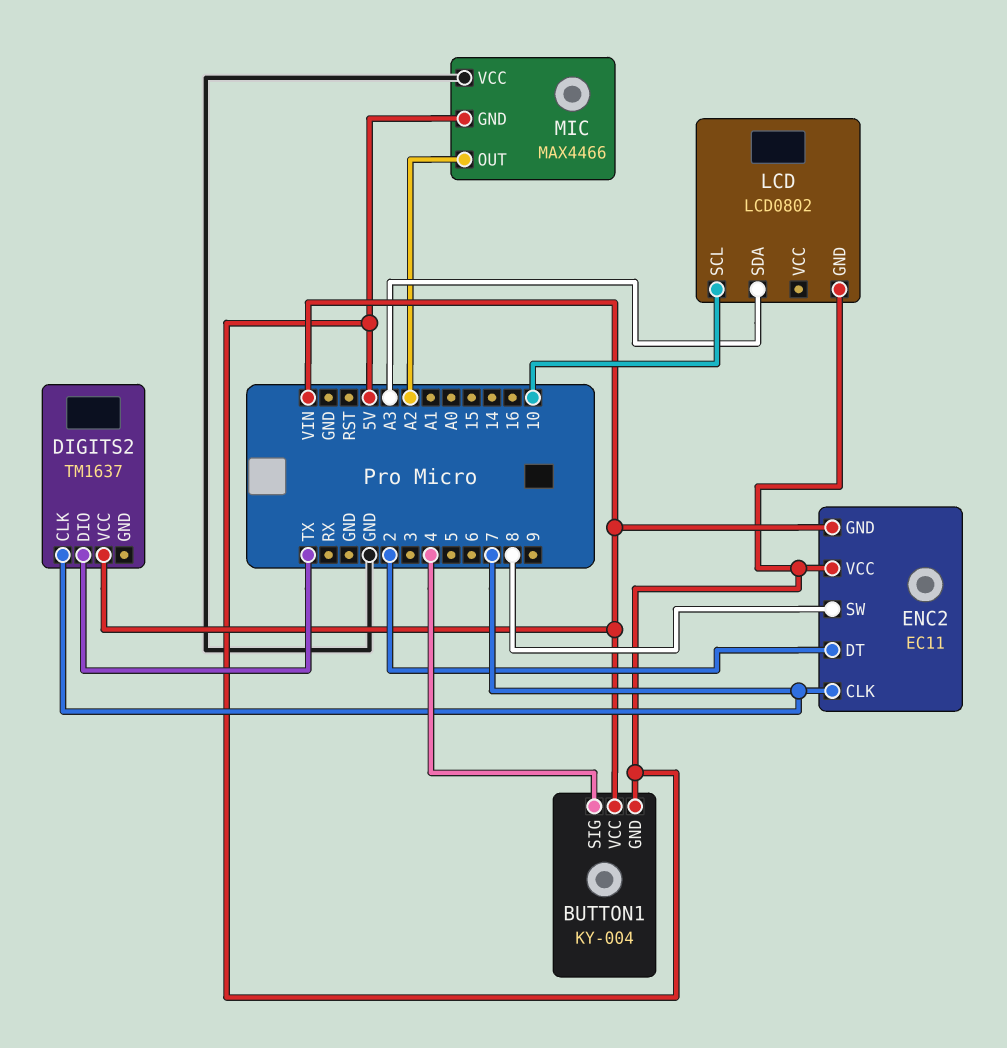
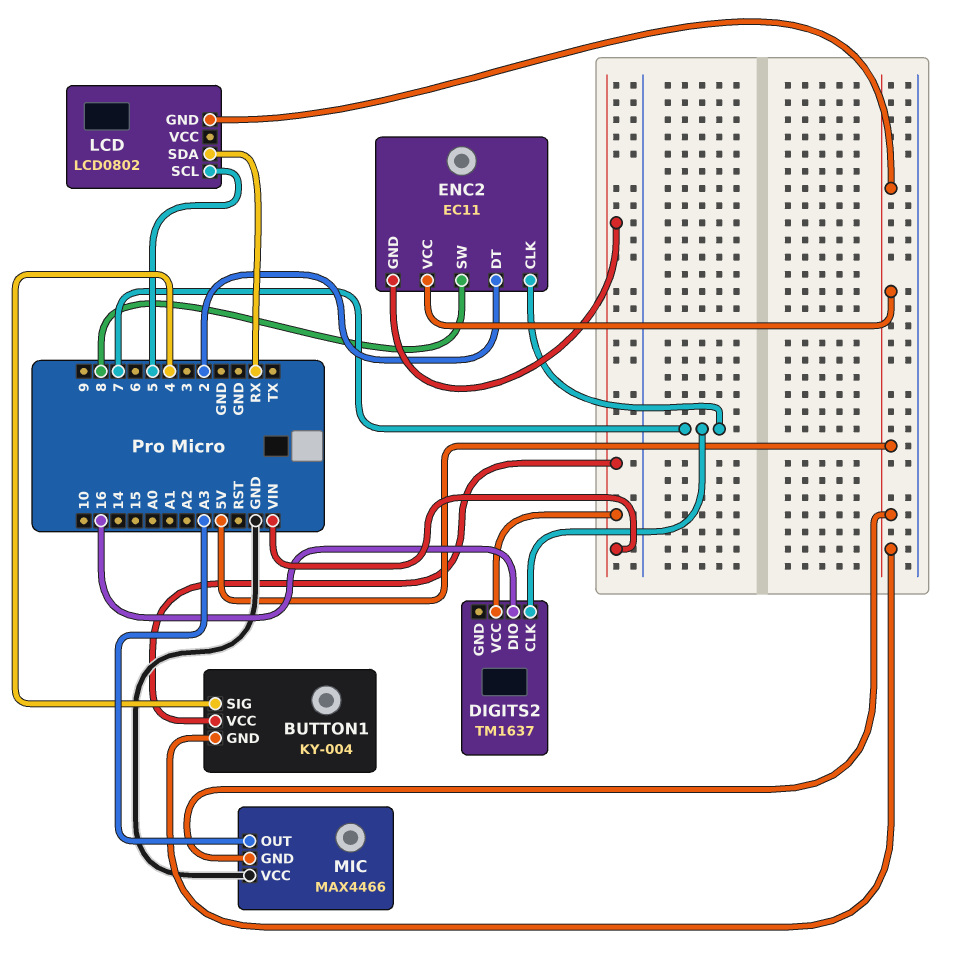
DIGITS2 pin DIO: TX -> 16
LCD pin SCL: 10 -> 5
LCD pin SDA: A3 -> RX
MIC pin OUT: A2 -> A3

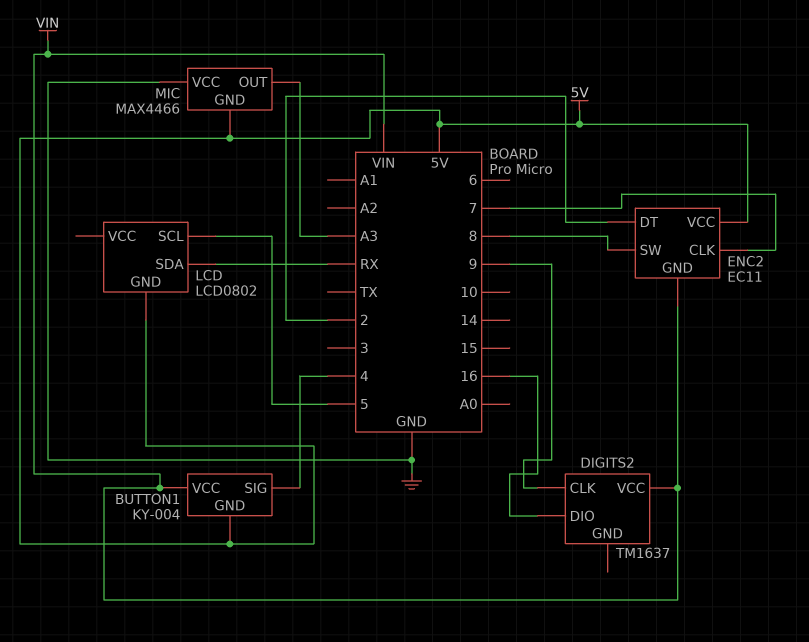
DIGITS2 pin CLK: 7 -> 9

